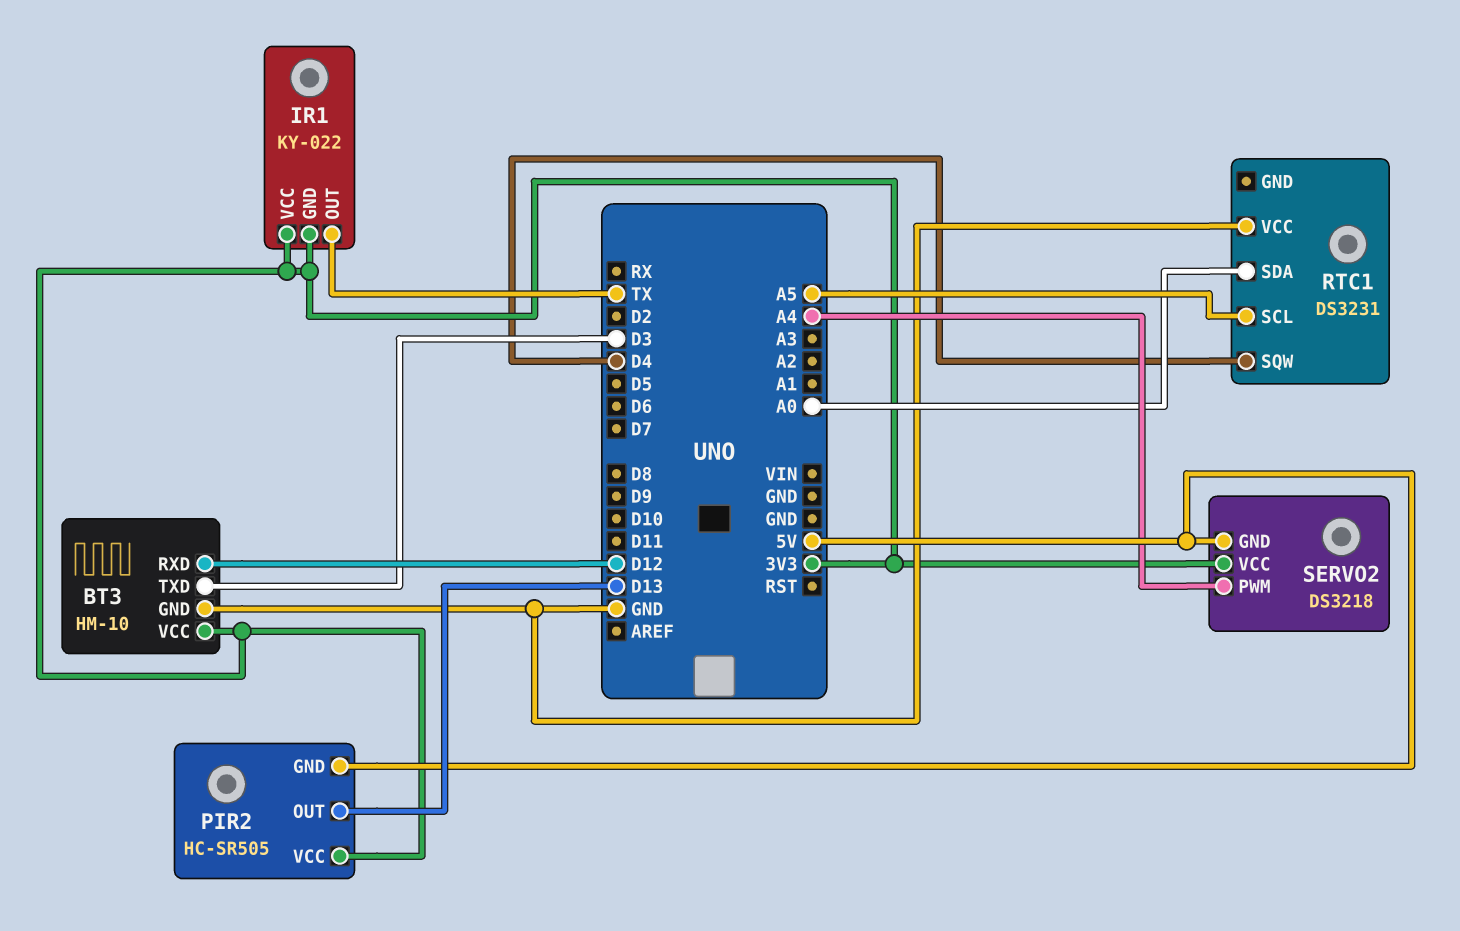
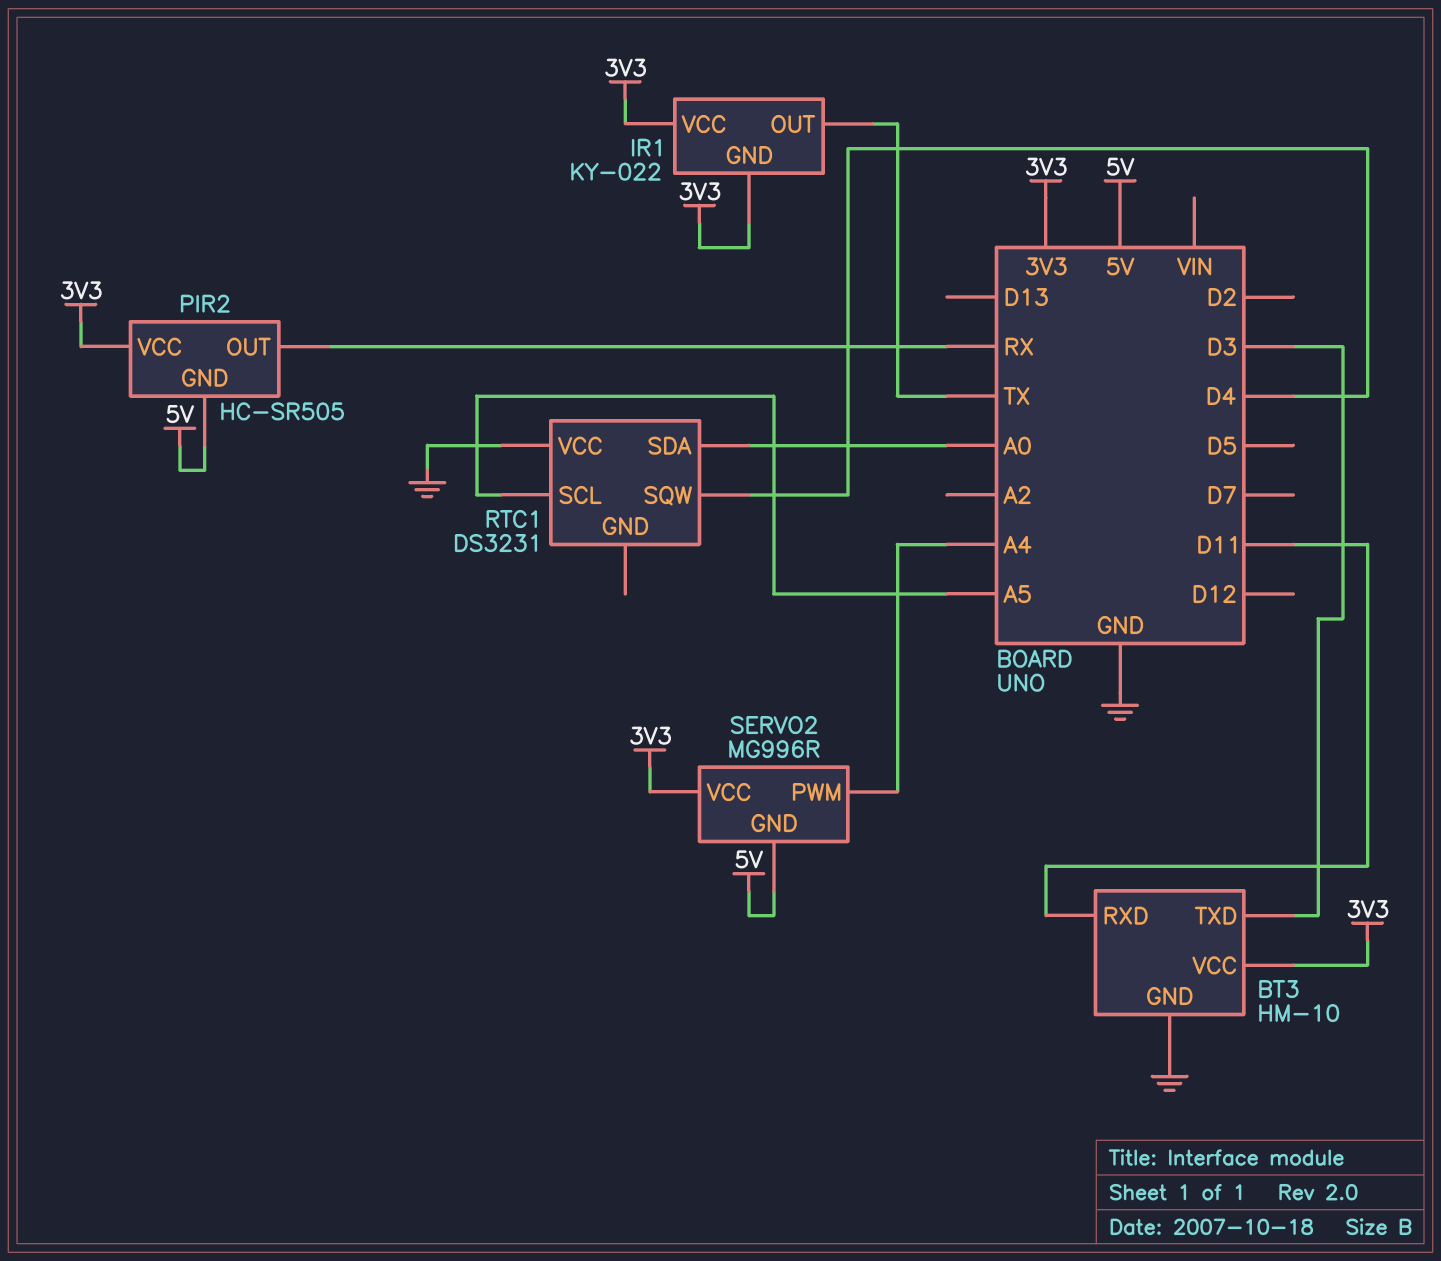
BT3 pin RXD: D12 -> D11
PIR2 pin OUT: D13 -> RX
SERVO2: DS3218 -> MG996R

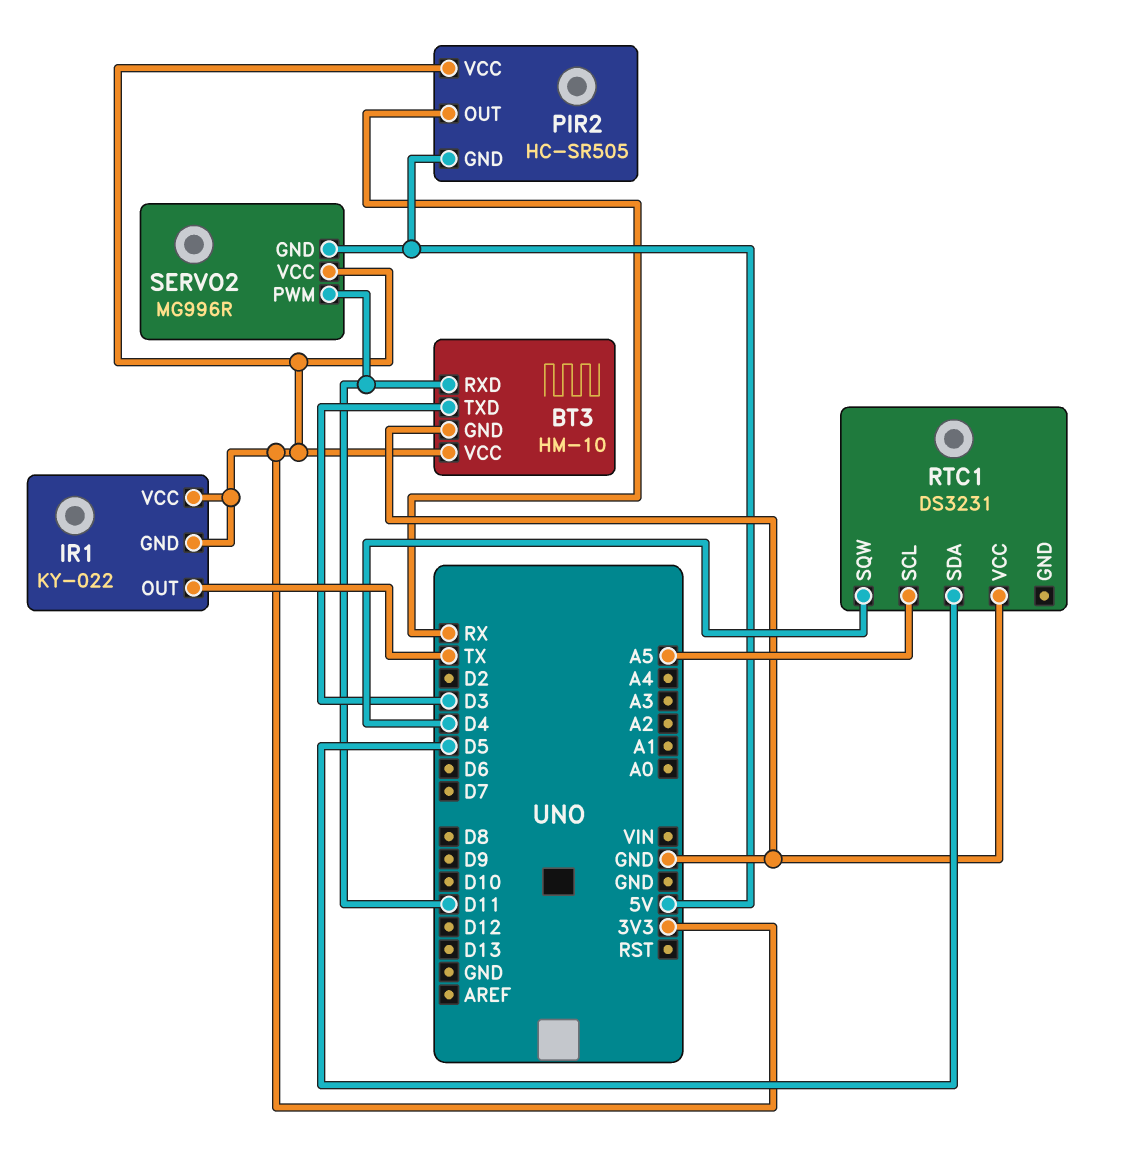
RTC1 pin SDA: A0 -> D5
SERVO2 pin PWM: A4 -> D11

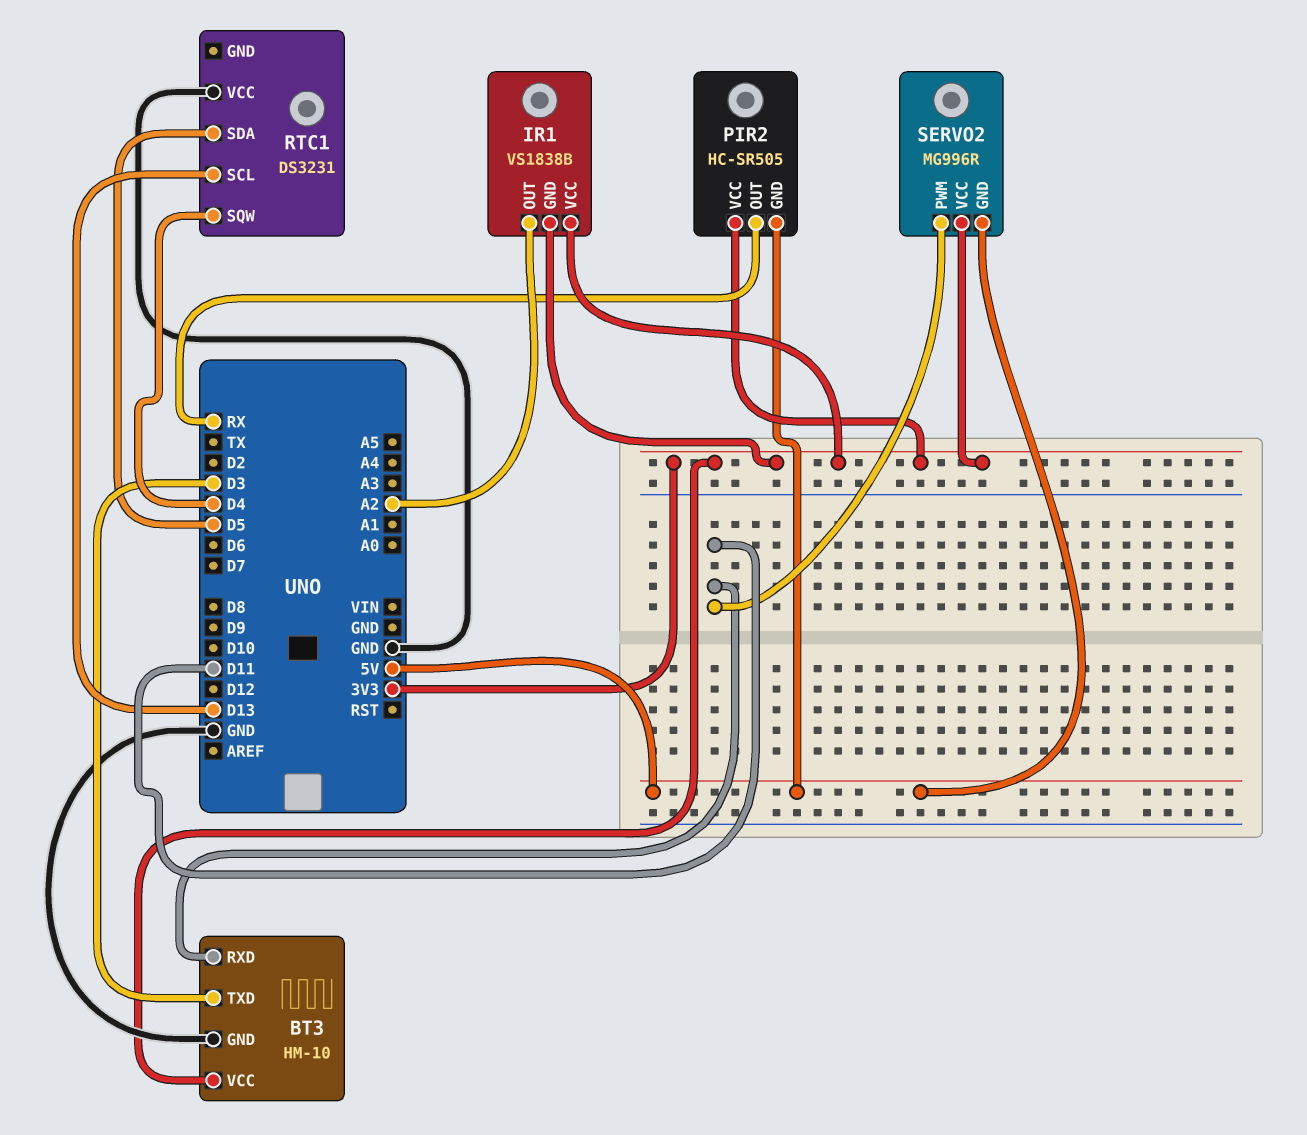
IR1: KY-022 -> VS1838B
IR1 pin OUT: TX -> A2
RTC1 pin SCL: A5 -> D13

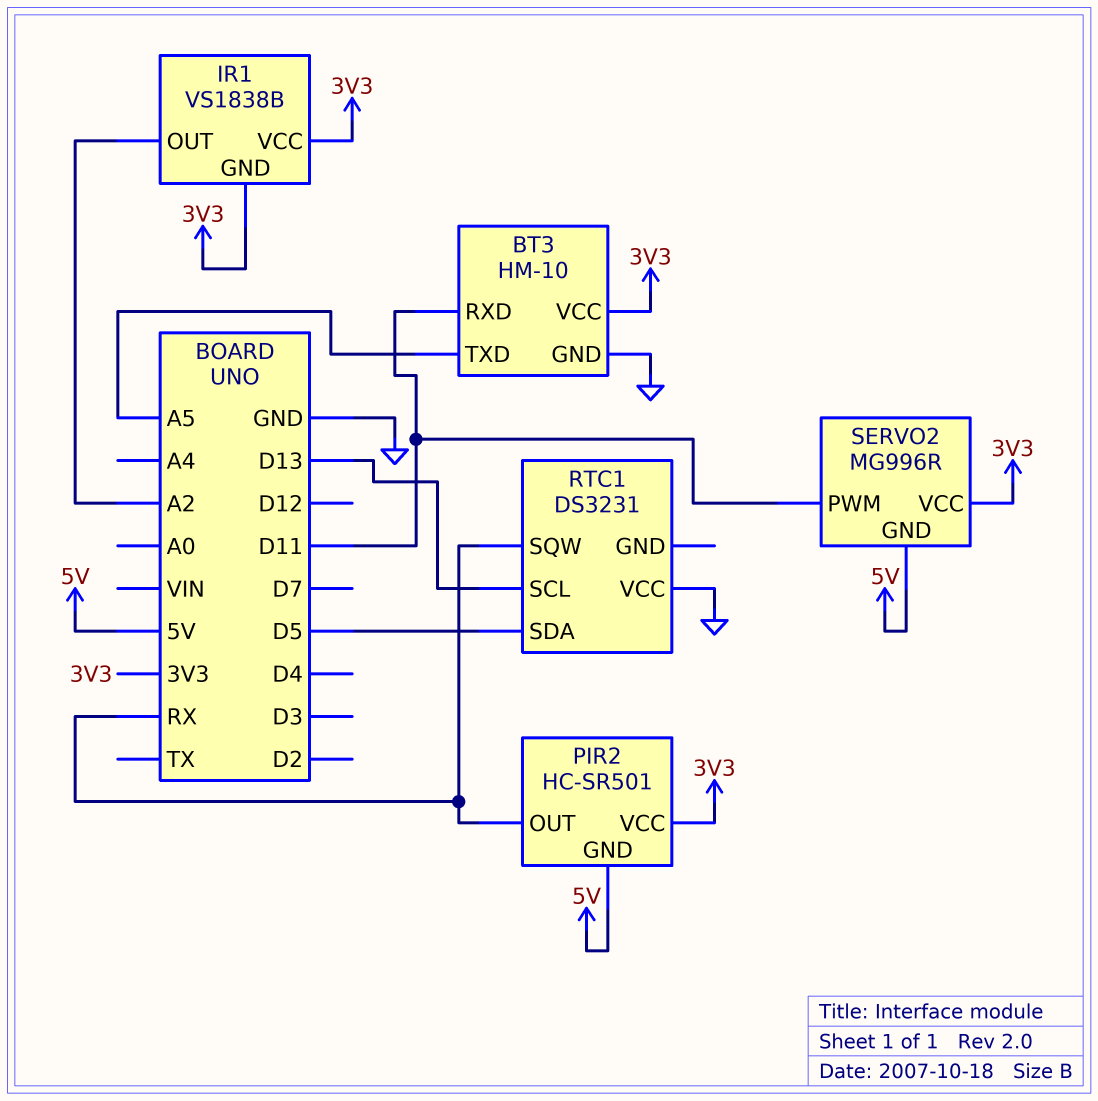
BT3 pin TXD: D3 -> A5
PIR2: HC-SR505 -> HC-SR501
RTC1 pin SQW: D4 -> RX

